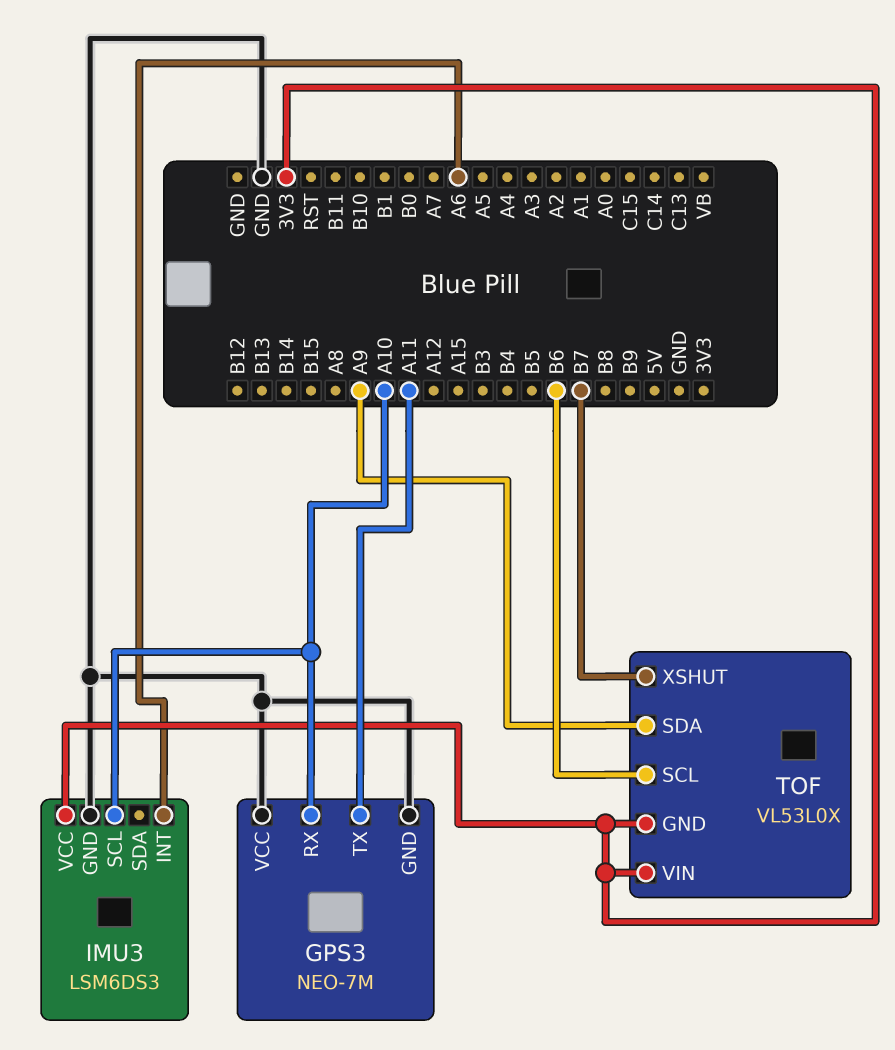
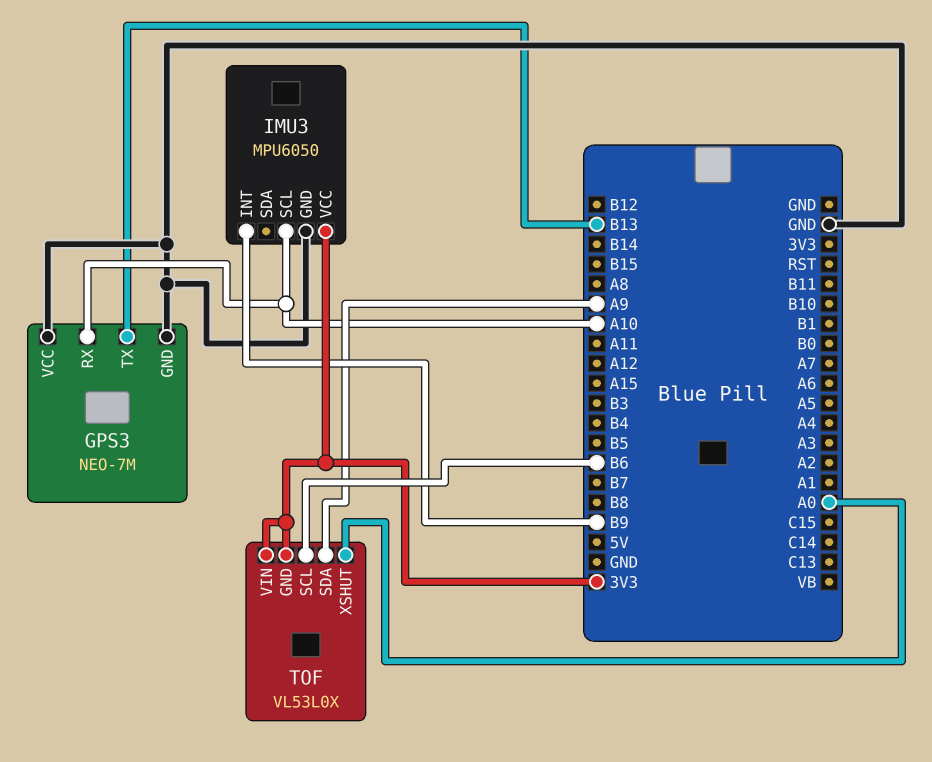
GPS3 pin TX: A11 -> B13
IMU3: LSM6DS3 -> MPU6050
IMU3 pin INT: A6 -> B9
TOF pin XSHUT: B7 -> A0

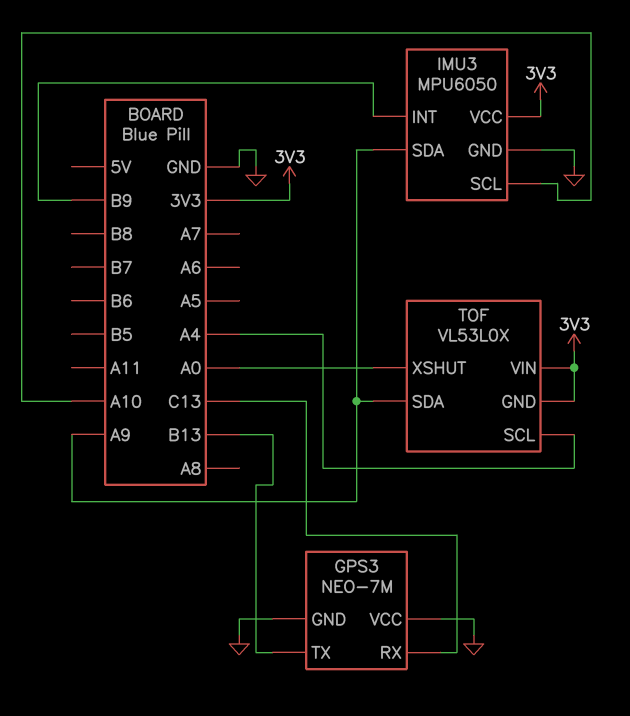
GPS3 pin RX: A10 -> C13
IMU3 pin SDA: none -> A9
TOF pin SCL: B6 -> A4

